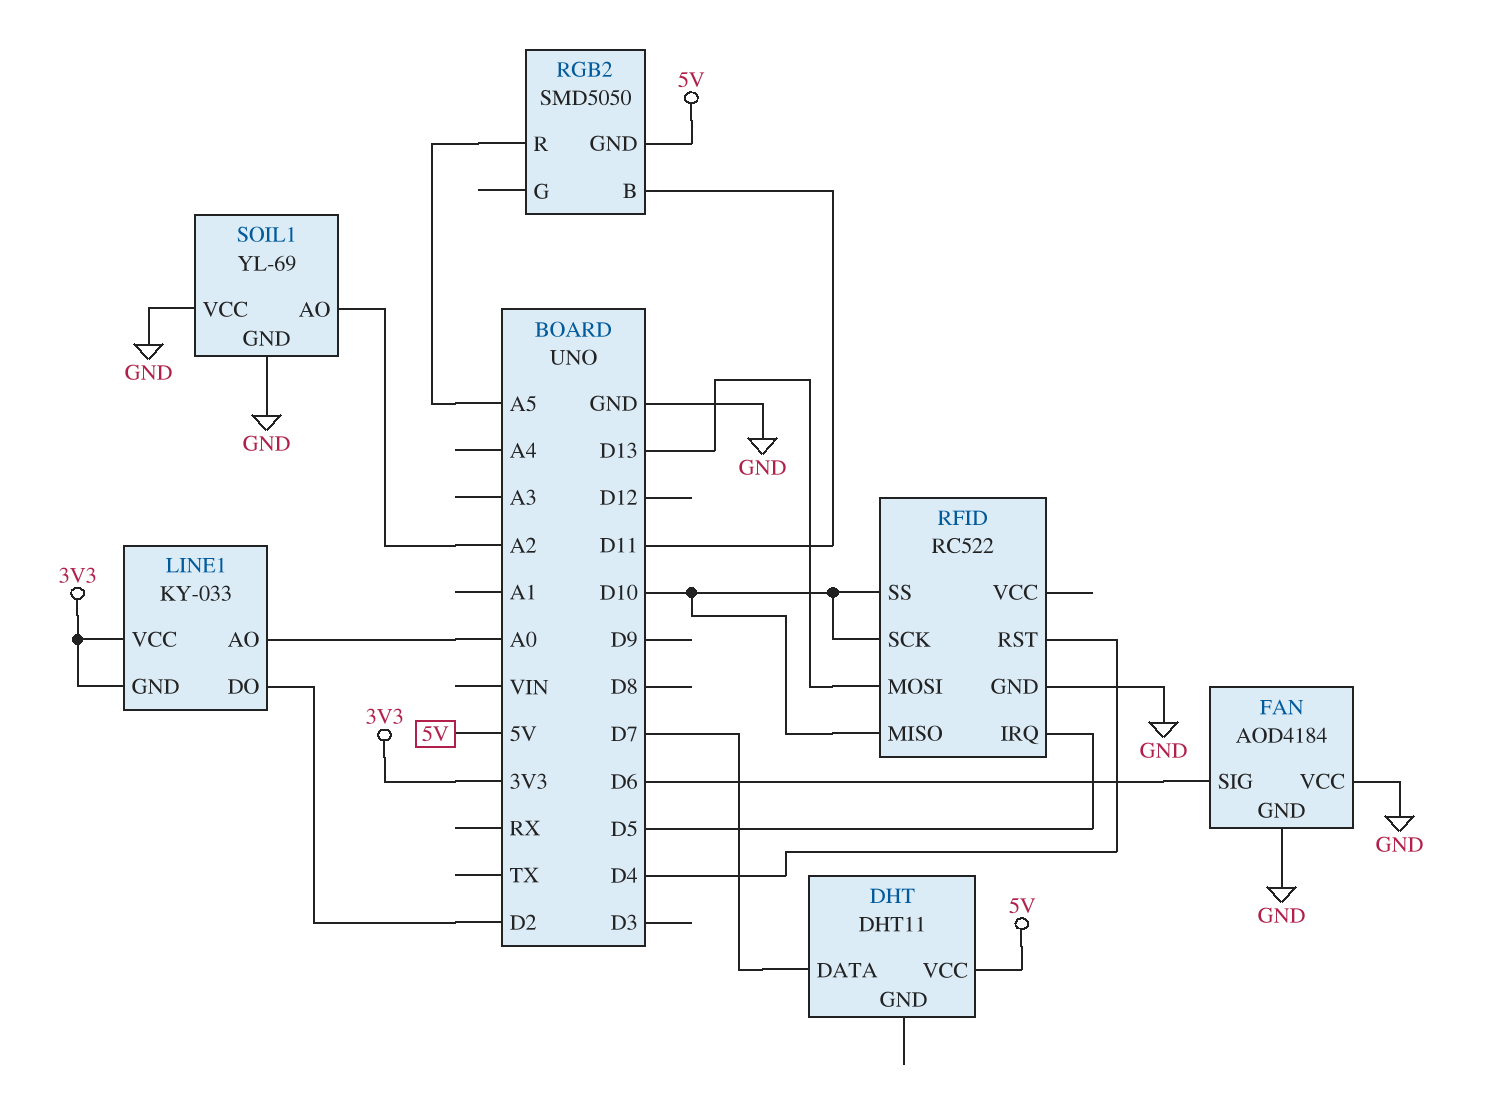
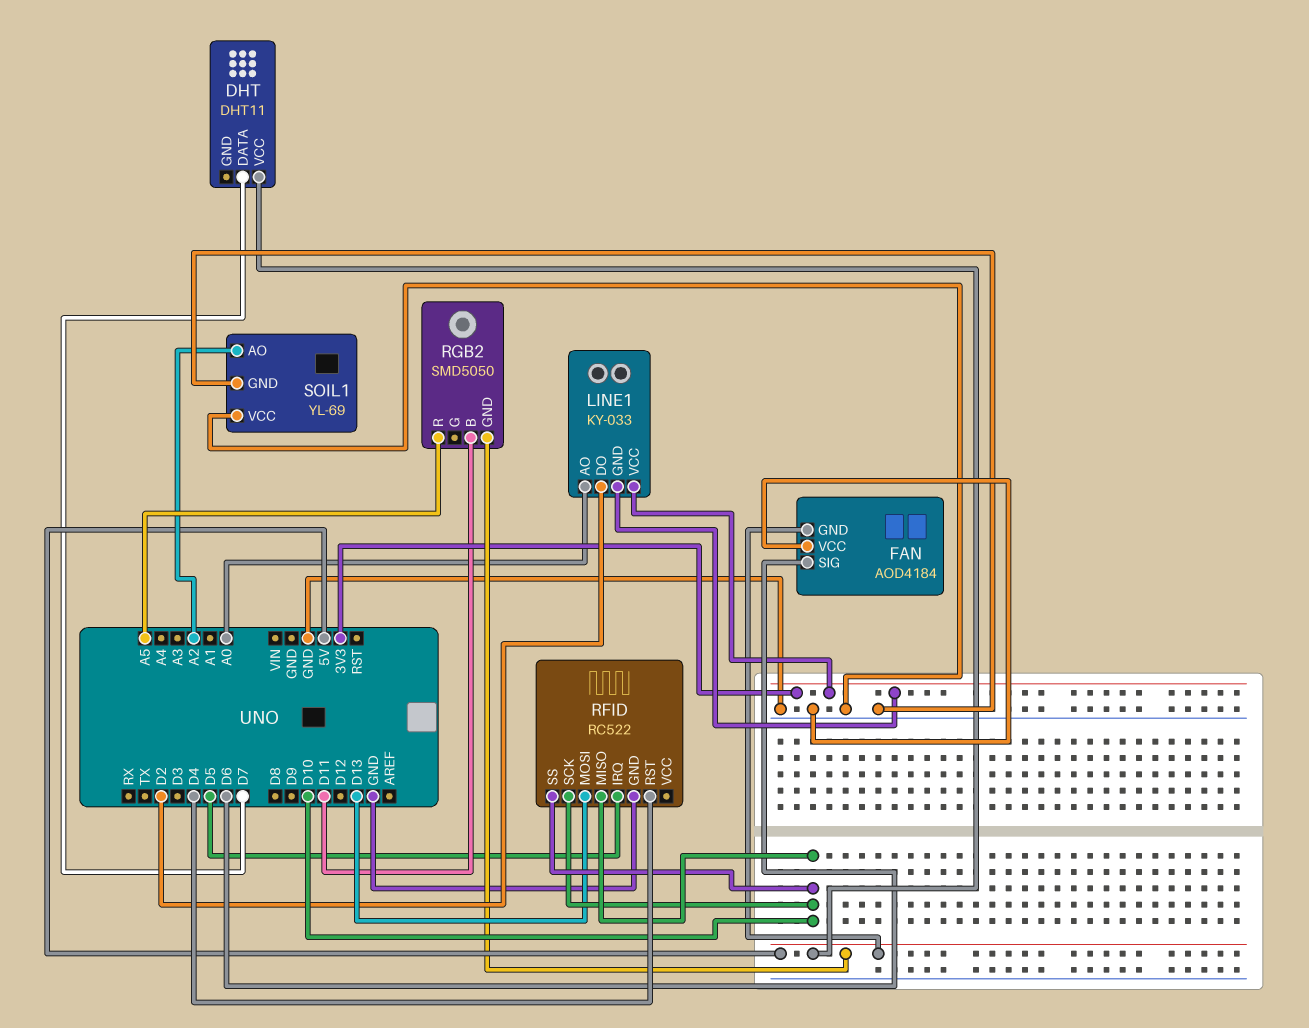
FAN pin GND: GND -> 5V

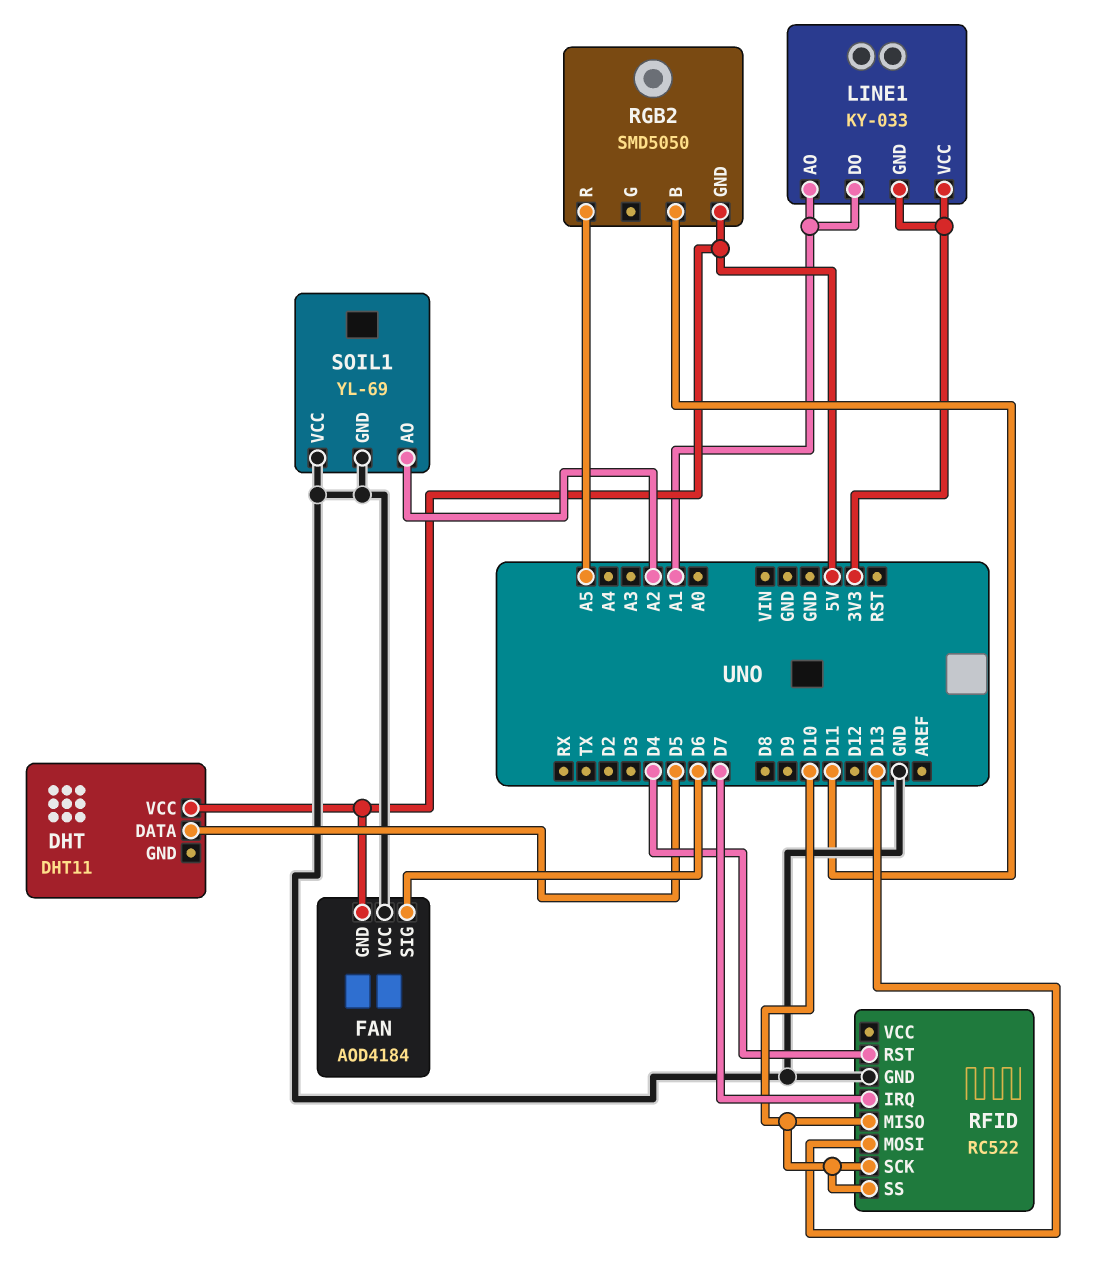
DHT pin DATA: D7 -> D5
LINE1 pin AO: A0 -> A1
LINE1 pin DO: D2 -> A1
RFID pin IRQ: D5 -> D7

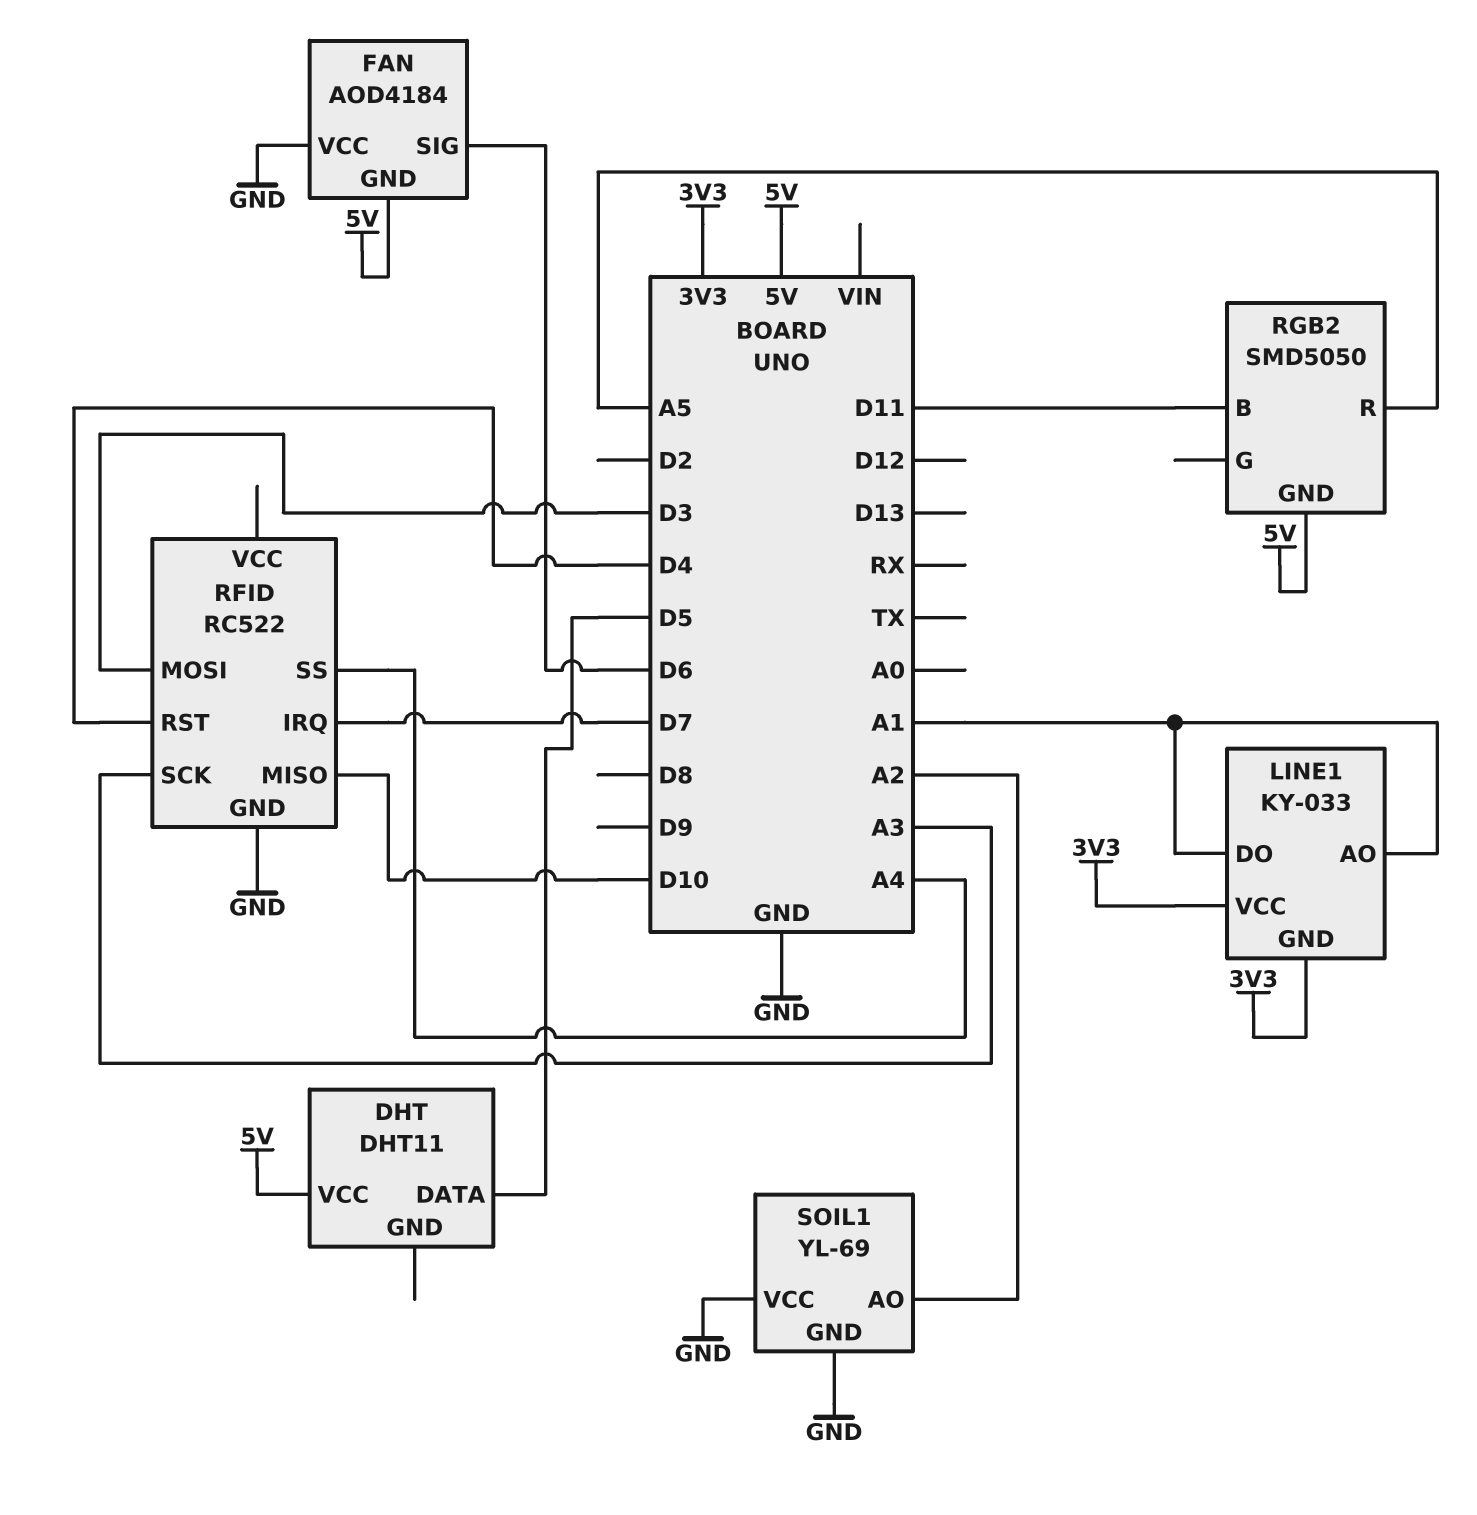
RFID pin MOSI: D13 -> D3
RFID pin SCK: D10 -> A3
RFID pin SS: D10 -> A4

